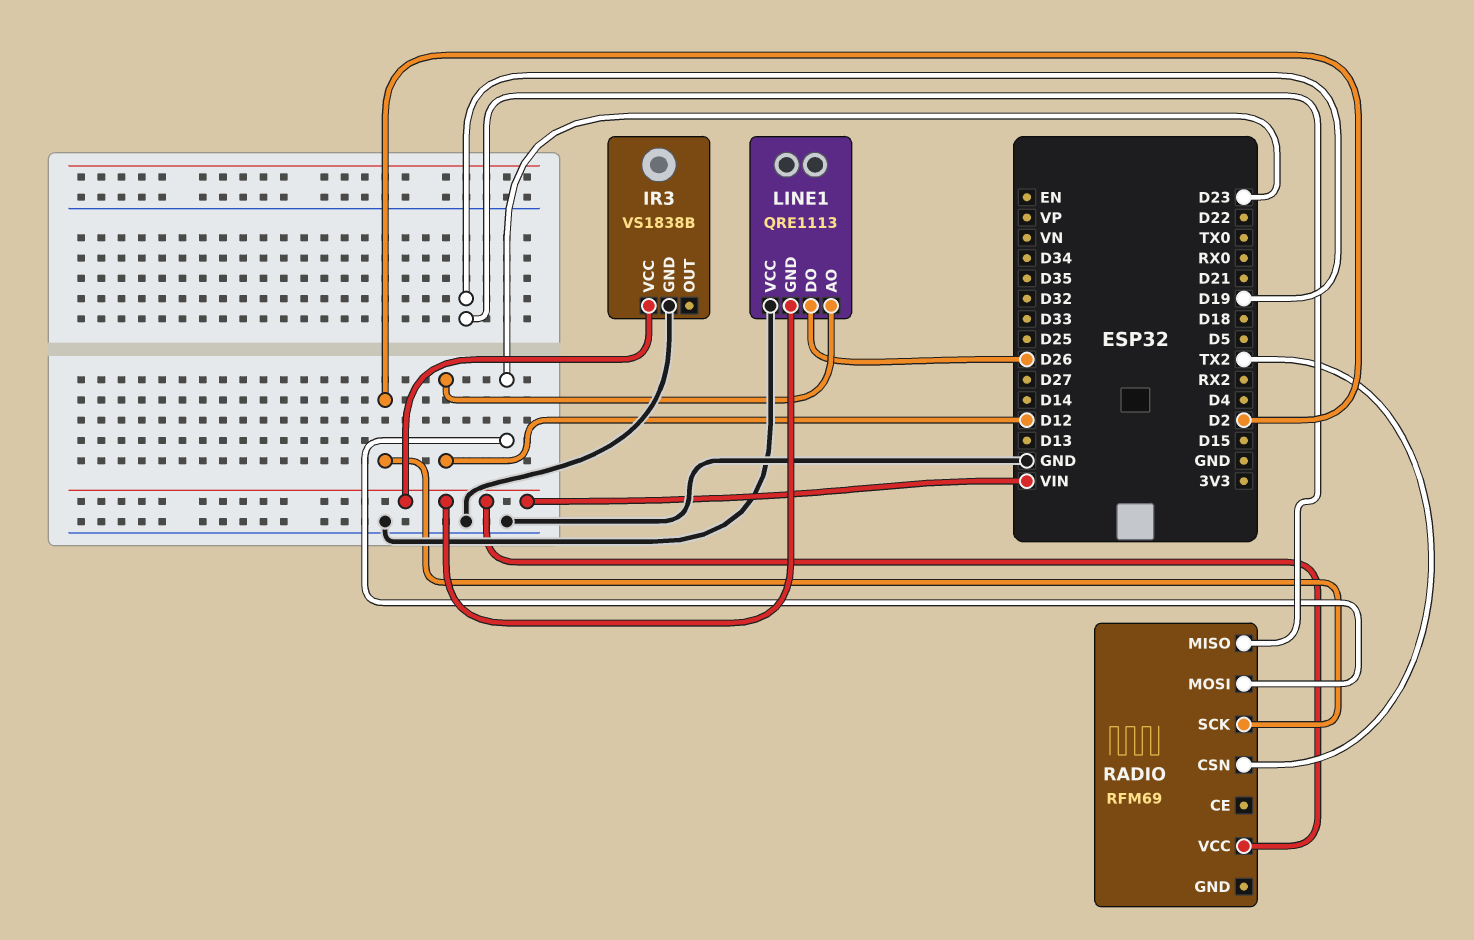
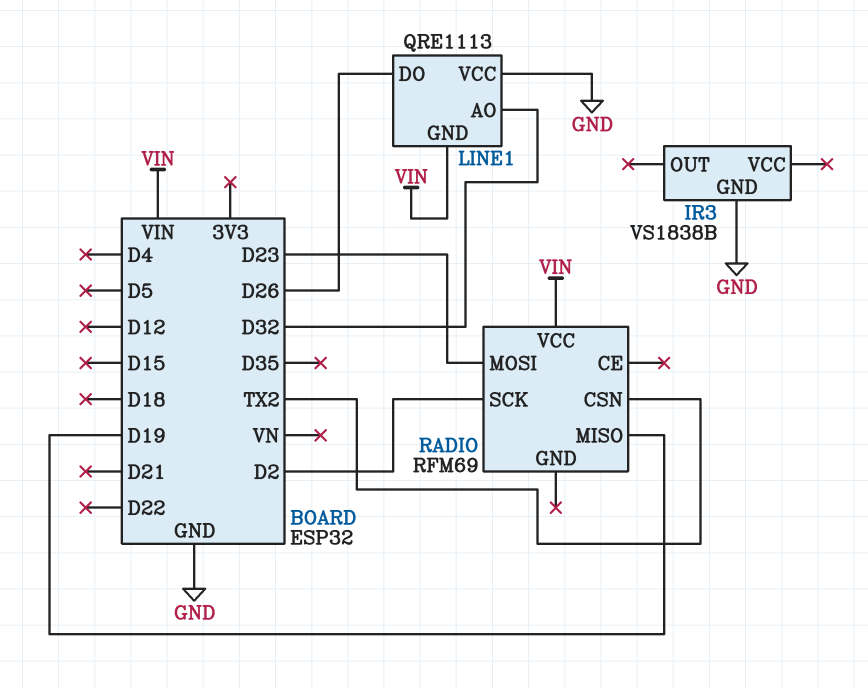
IR3 pin VCC: VIN -> none
LINE1 pin AO: D12 -> D32

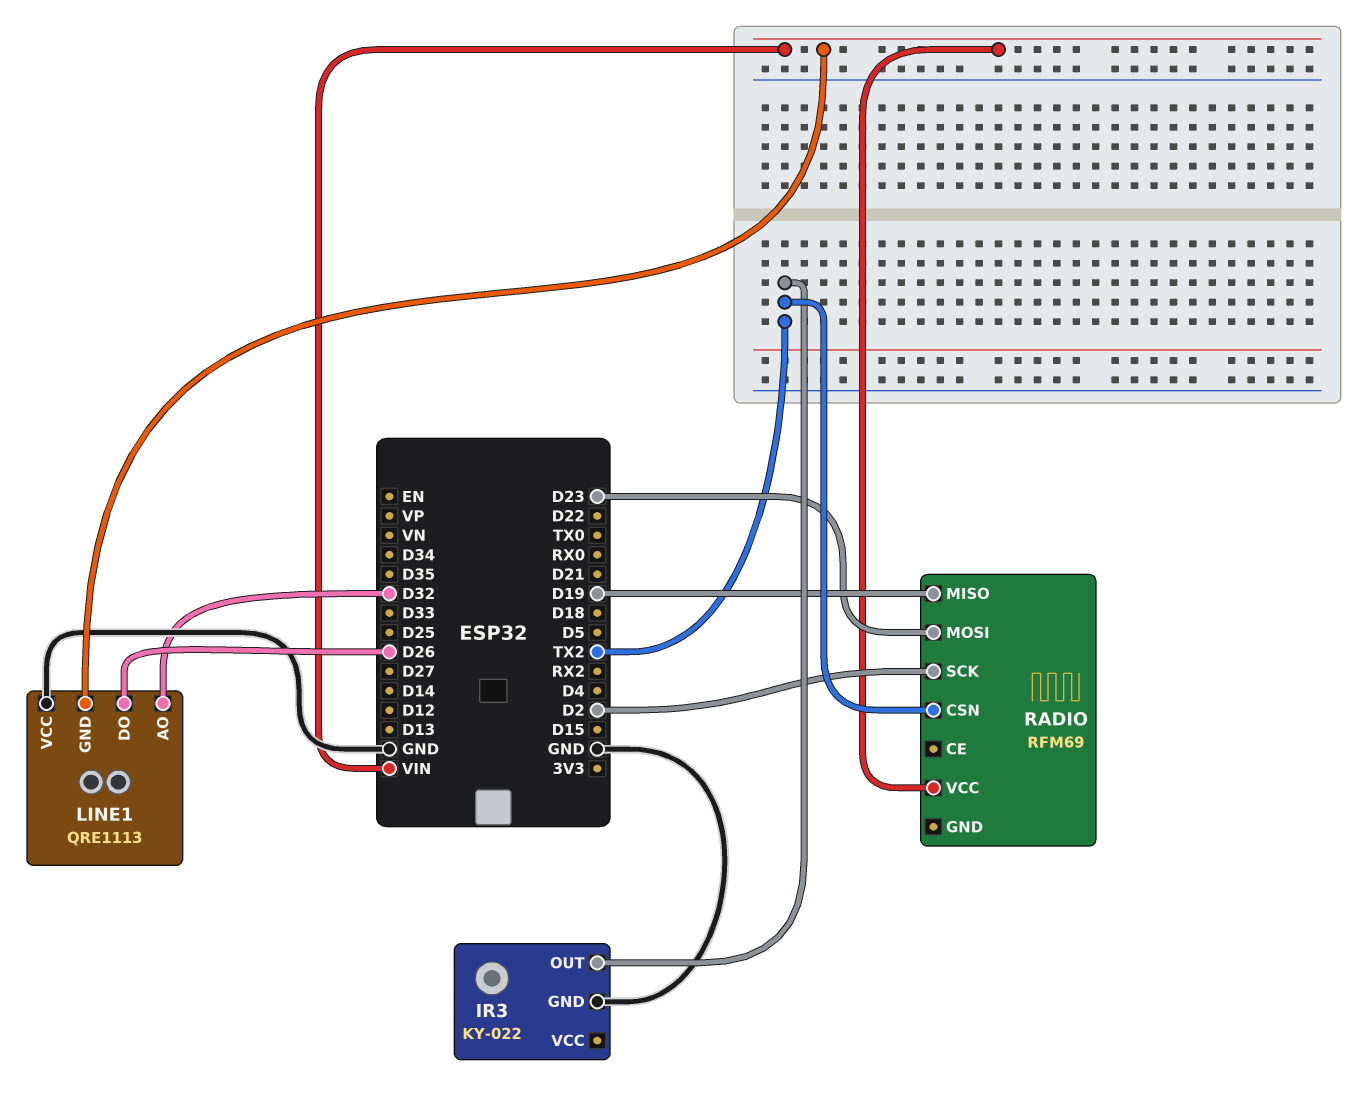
IR3: VS1838B -> KY-022
IR3 pin OUT: none -> TX2

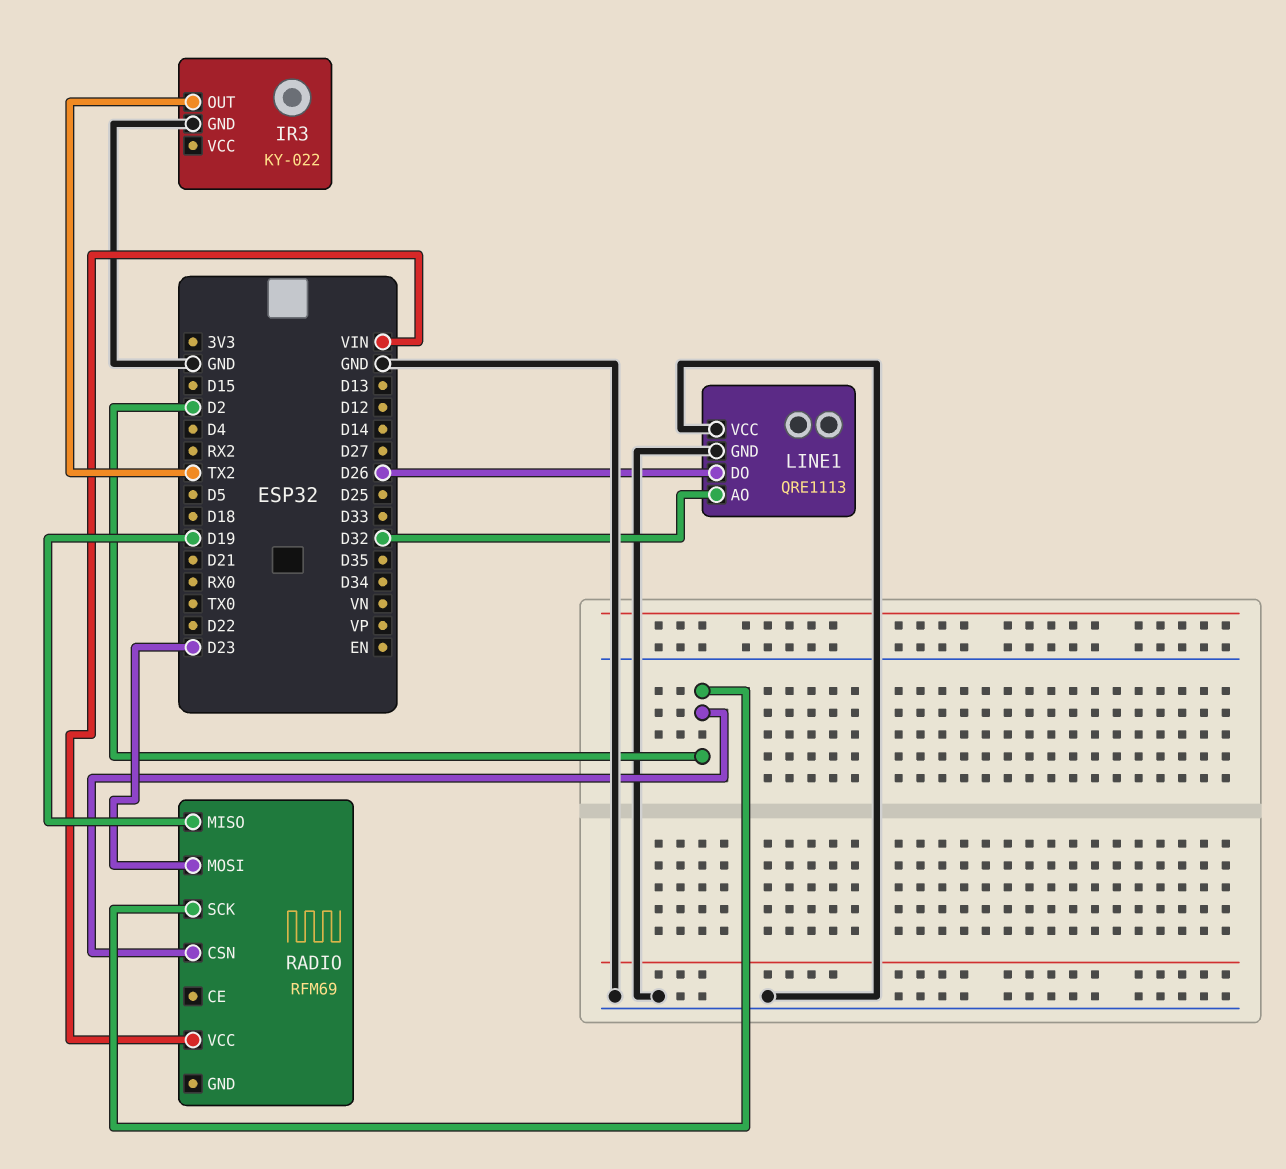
LINE1 pin GND: VIN -> GND
RADIO pin CSN: TX2 -> D2

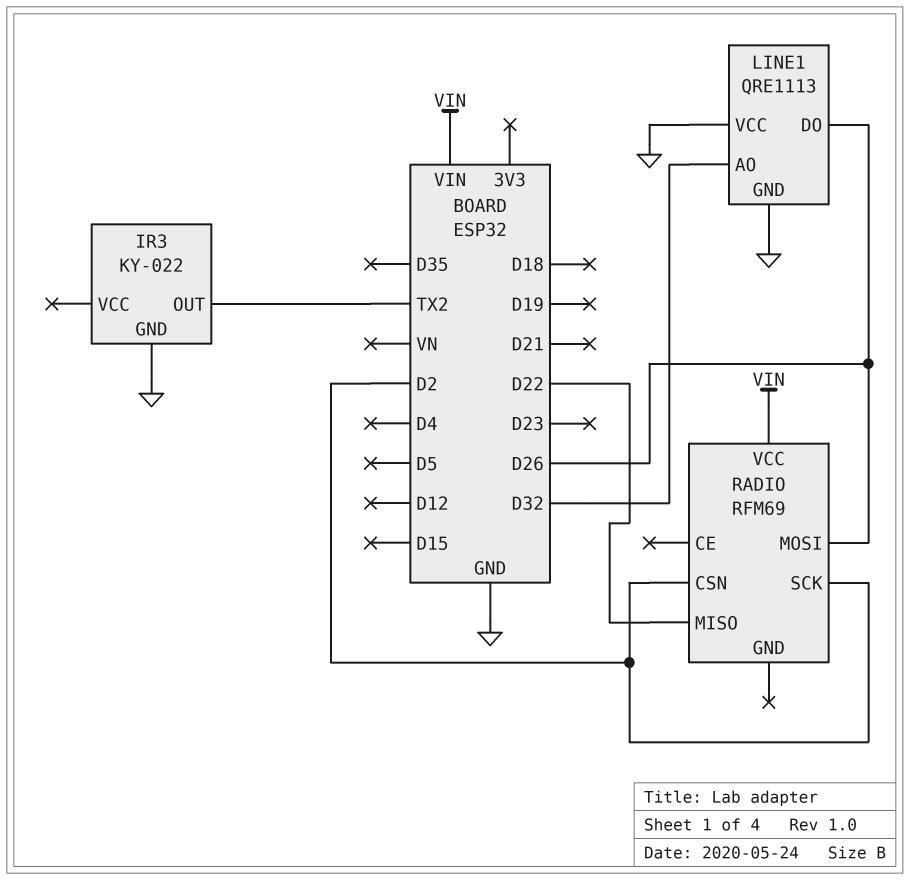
RADIO pin MISO: D19 -> D22
RADIO pin MOSI: D23 -> D26

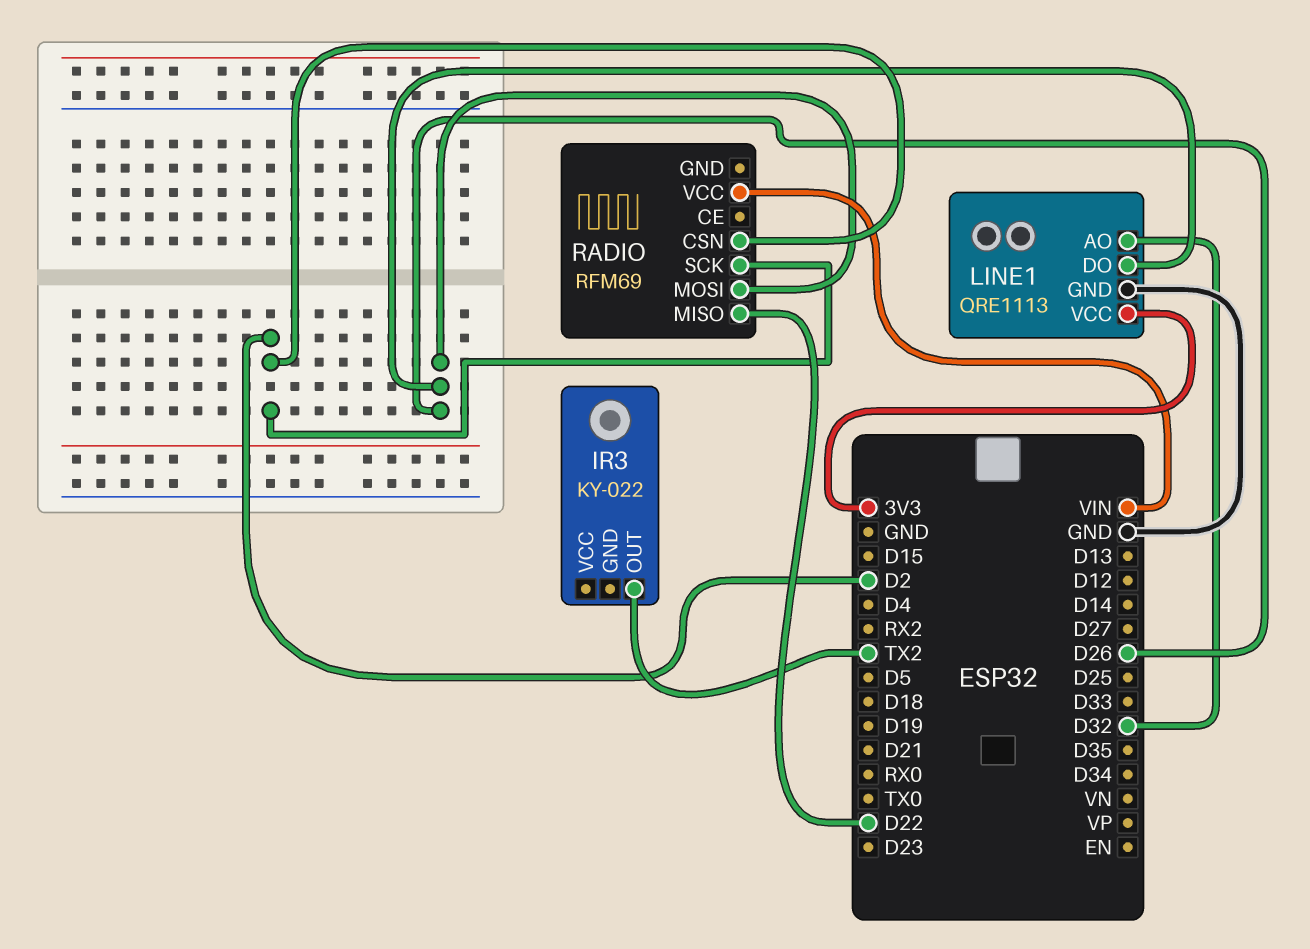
IR3 pin GND: GND -> none
LINE1 pin VCC: GND -> 3V3

